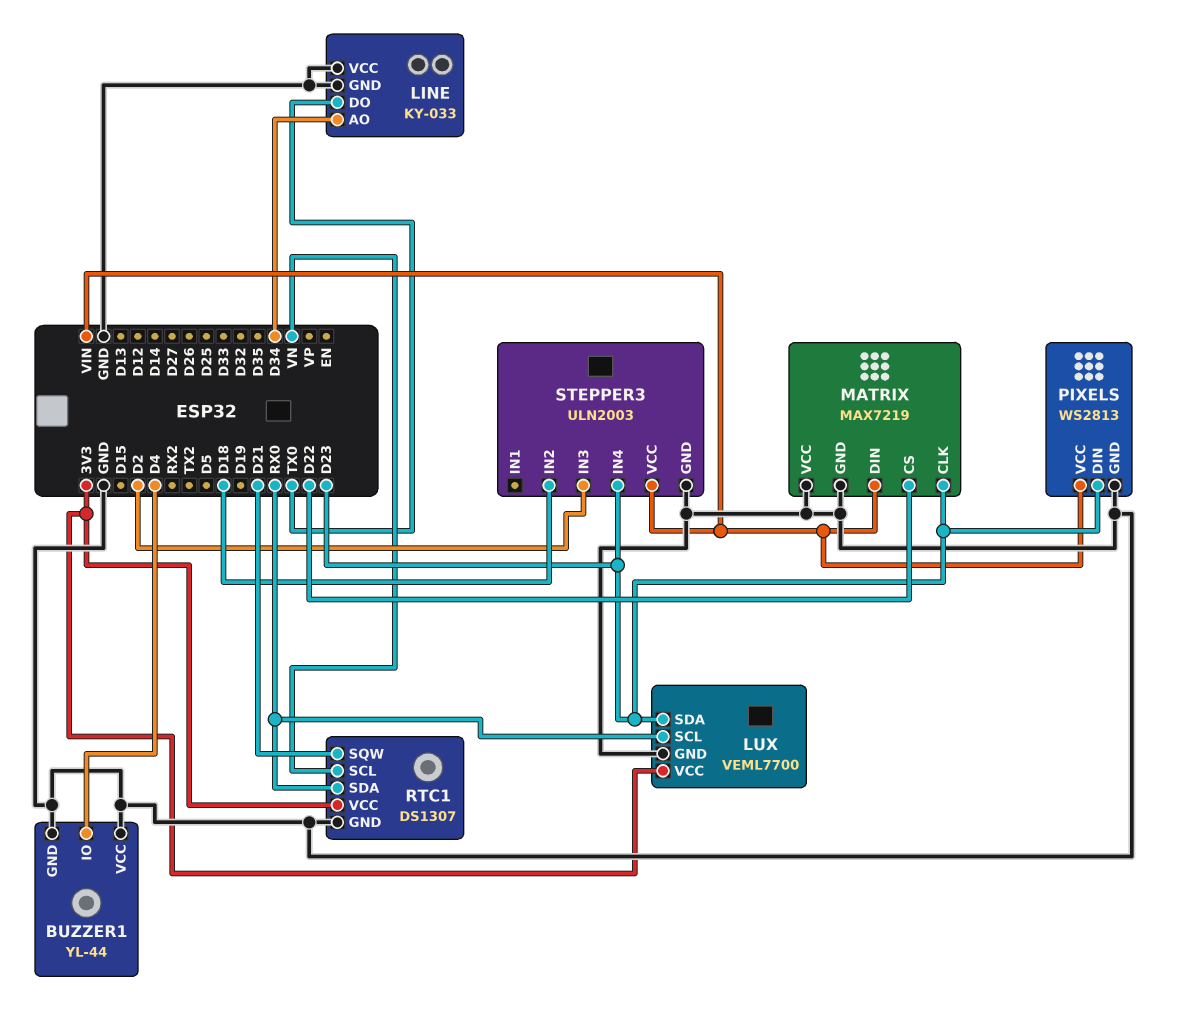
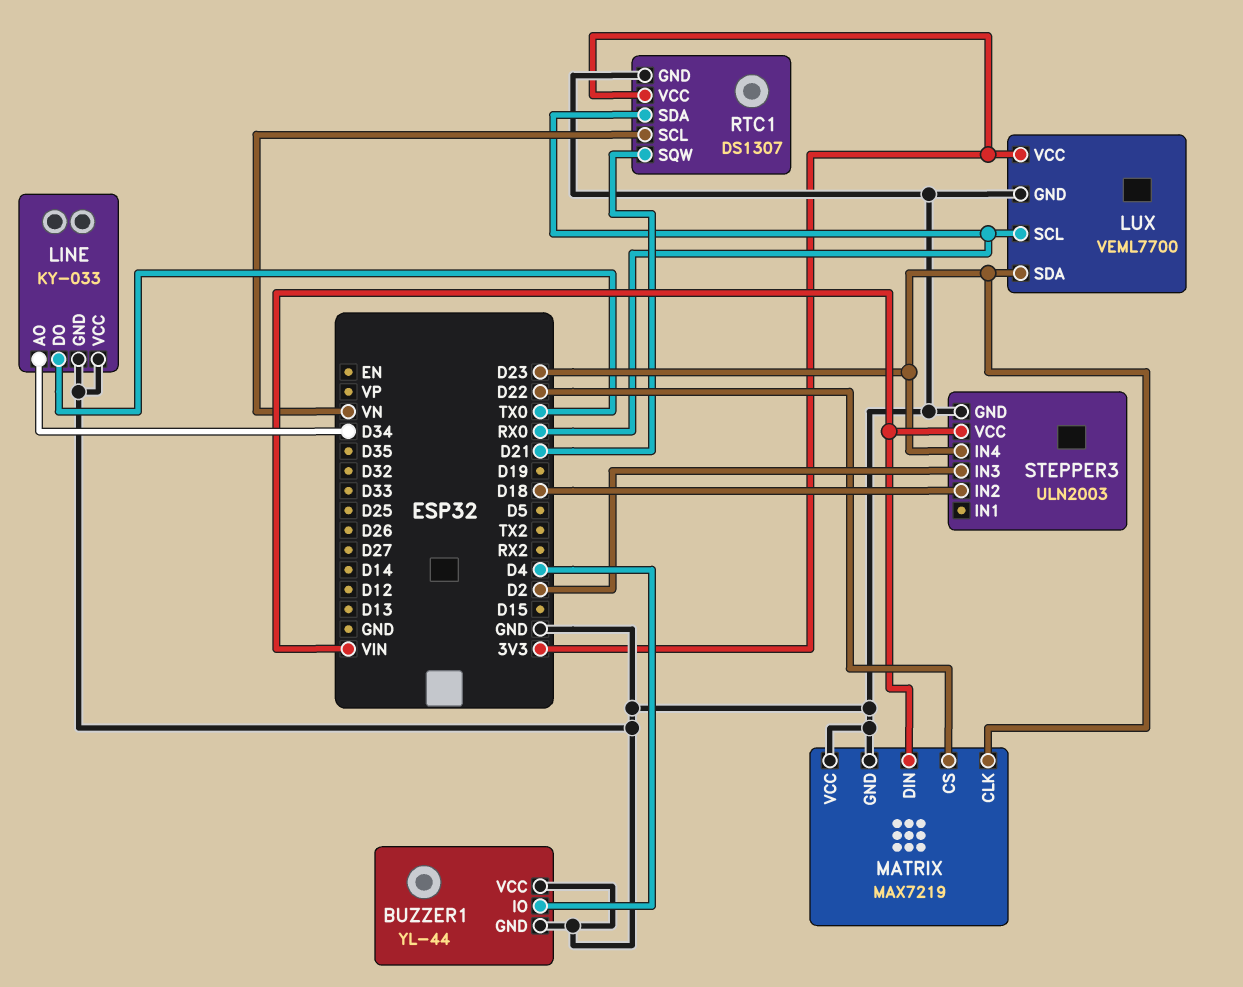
PIXELS: WS2813 -> none
PIXELS pin DIN: D23 -> none
PIXELS pin GND: GND -> none
PIXELS pin VCC: VIN -> none

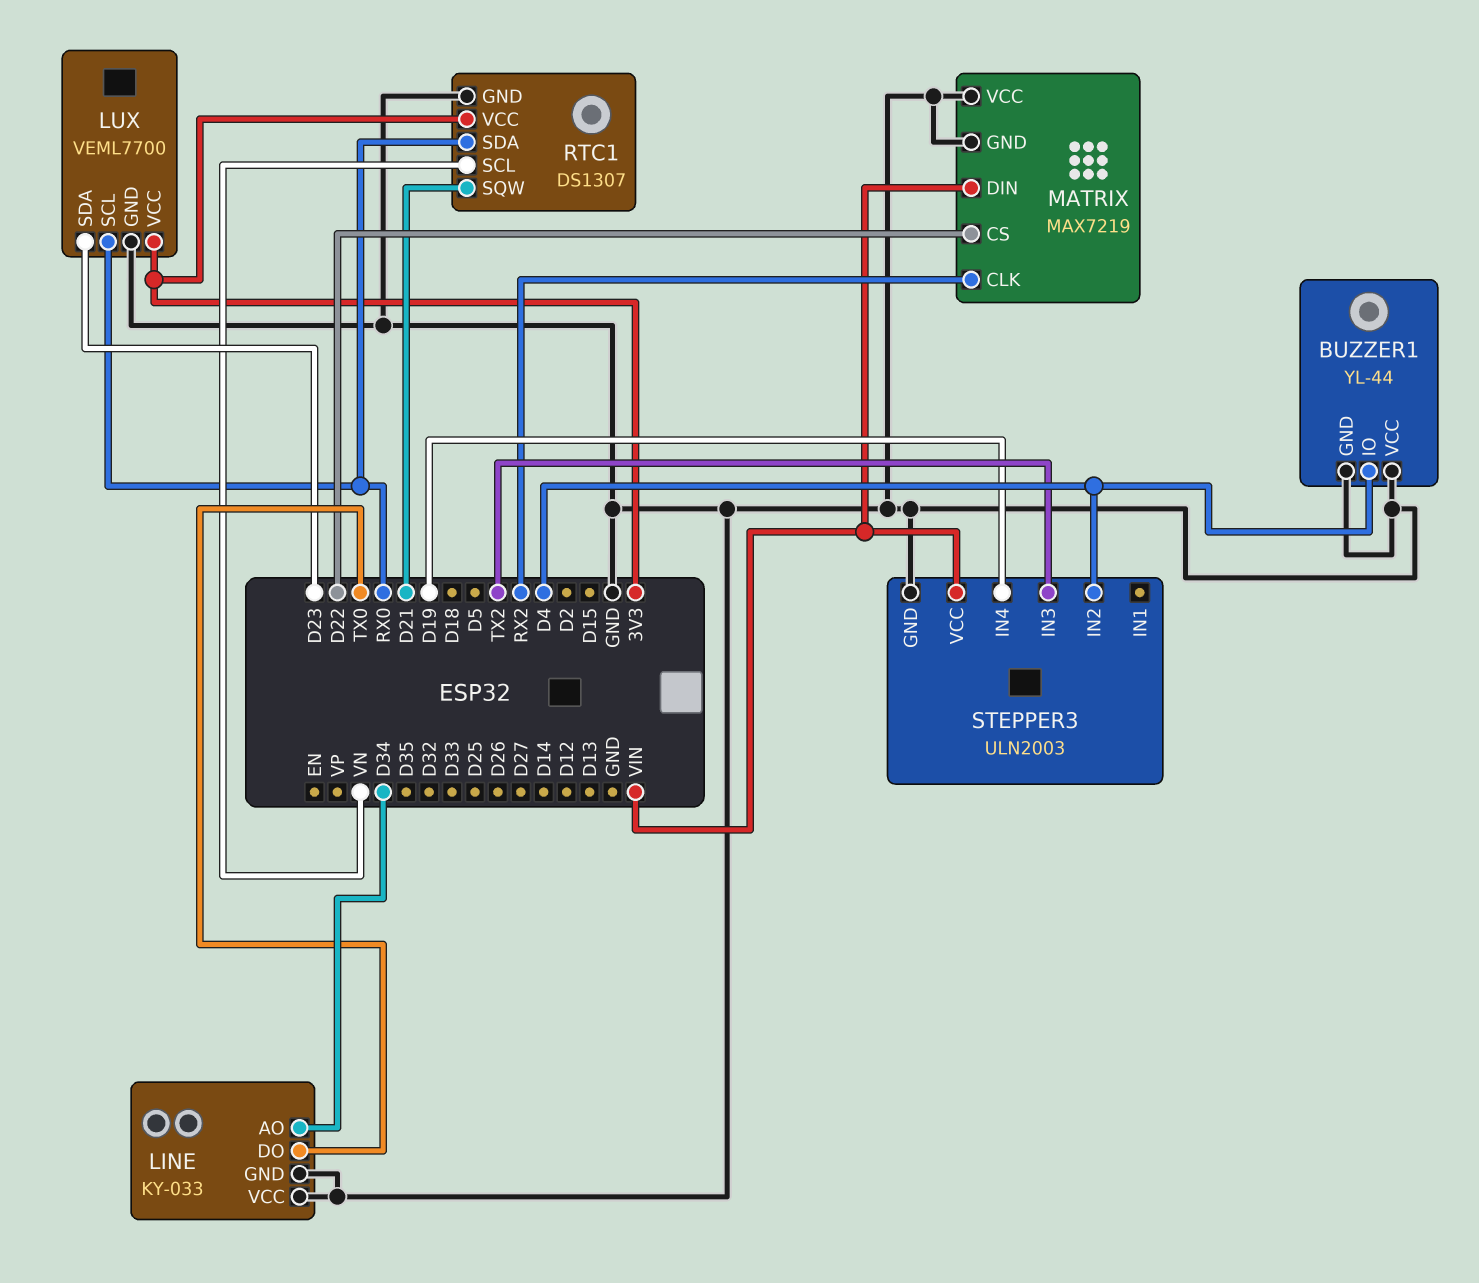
MATRIX pin CLK: D23 -> RX2
STEPPER3 pin IN2: D18 -> D4
STEPPER3 pin IN3: D2 -> TX2
STEPPER3 pin IN4: D23 -> D19

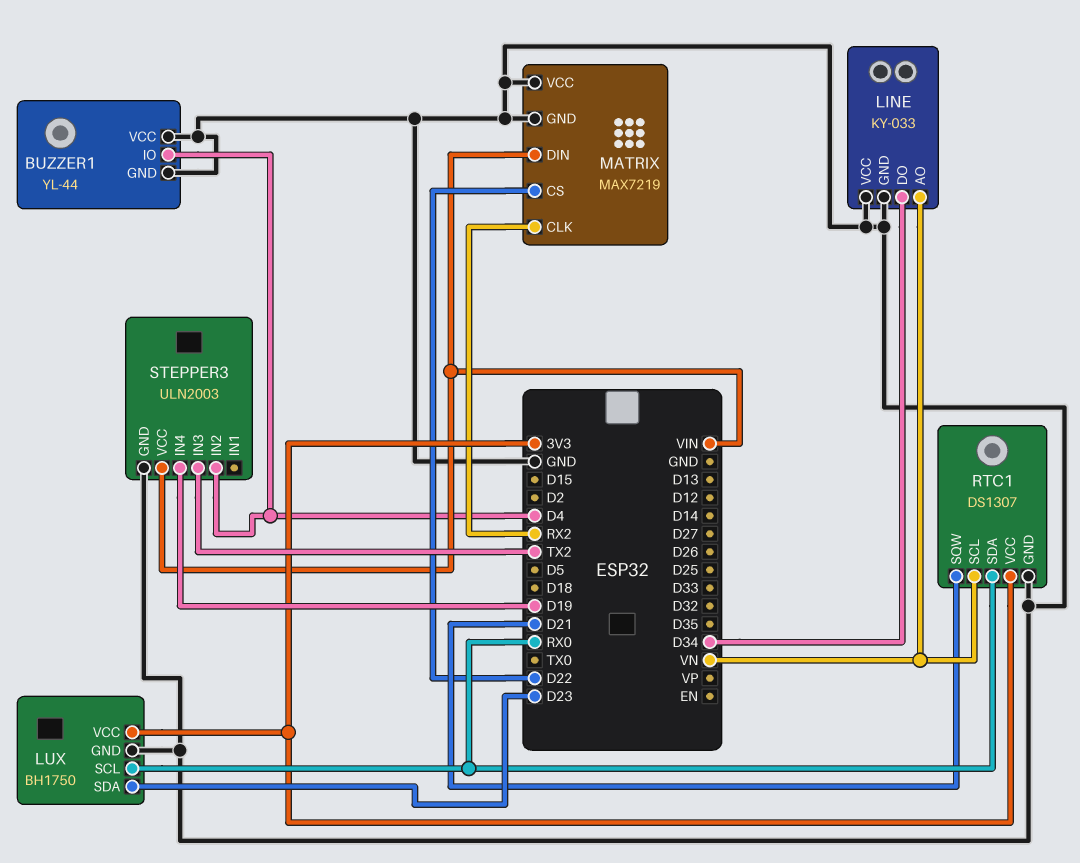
LINE pin AO: D34 -> VN
LINE pin DO: TX0 -> D34
LUX: VEML7700 -> BH1750

